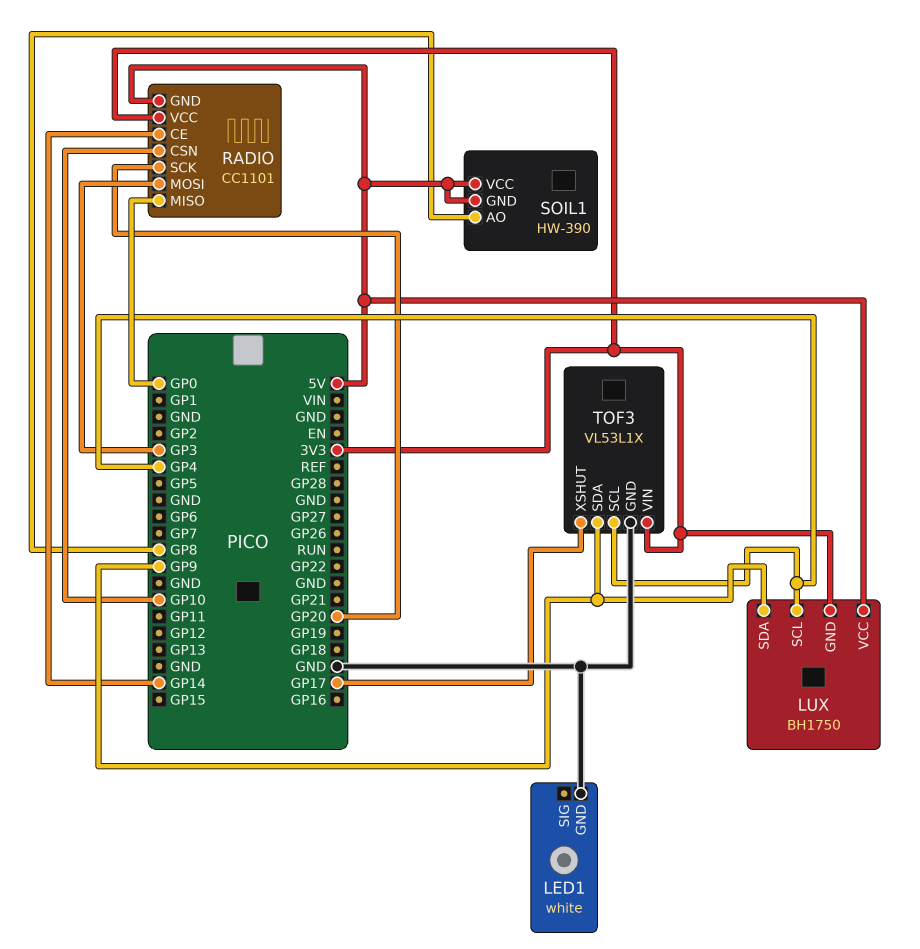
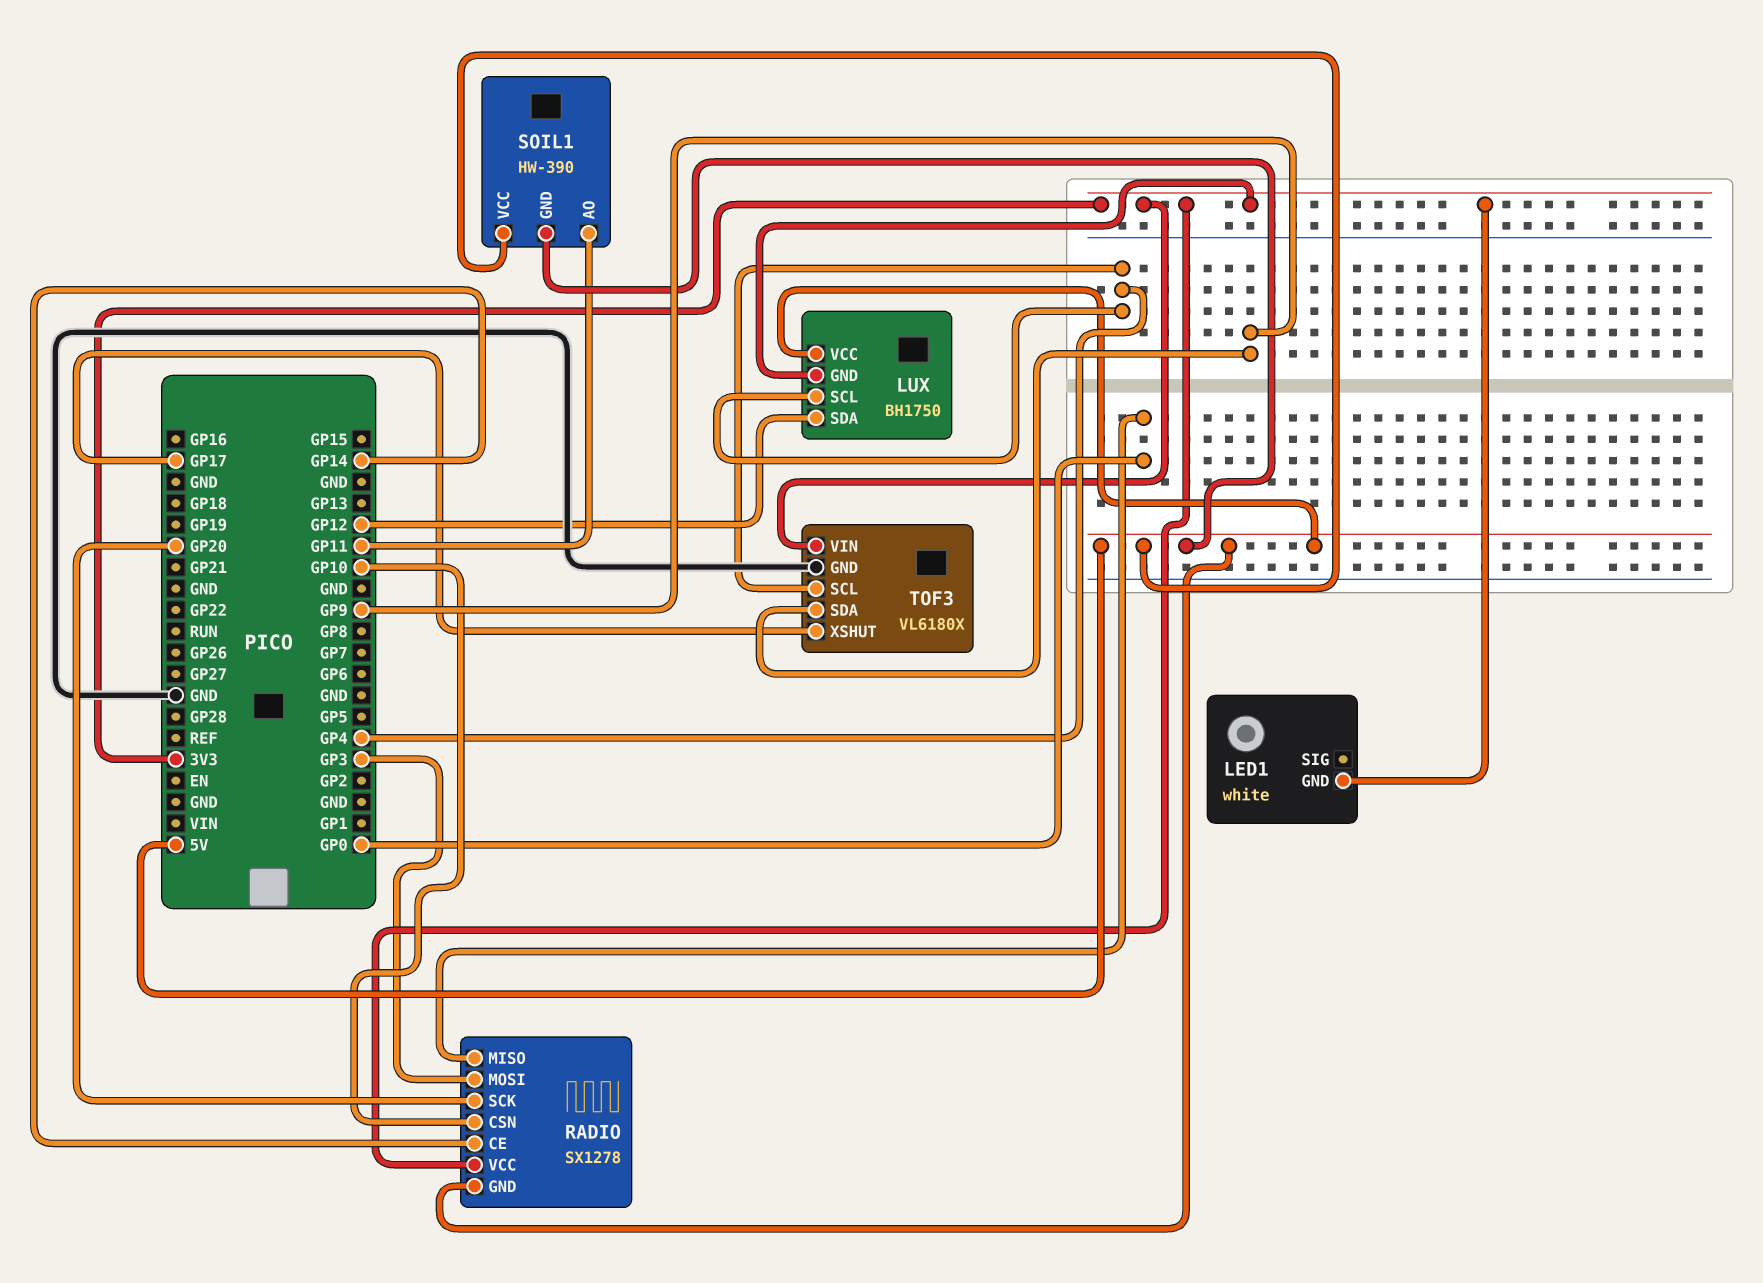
LED1 pin GND: GND -> 3V3
LUX pin SDA: GP9 -> GP12
RADIO: CC1101 -> SX1278
SOIL1 pin AO: GP8 -> GP11
TOF3: VL53L1X -> VL6180X

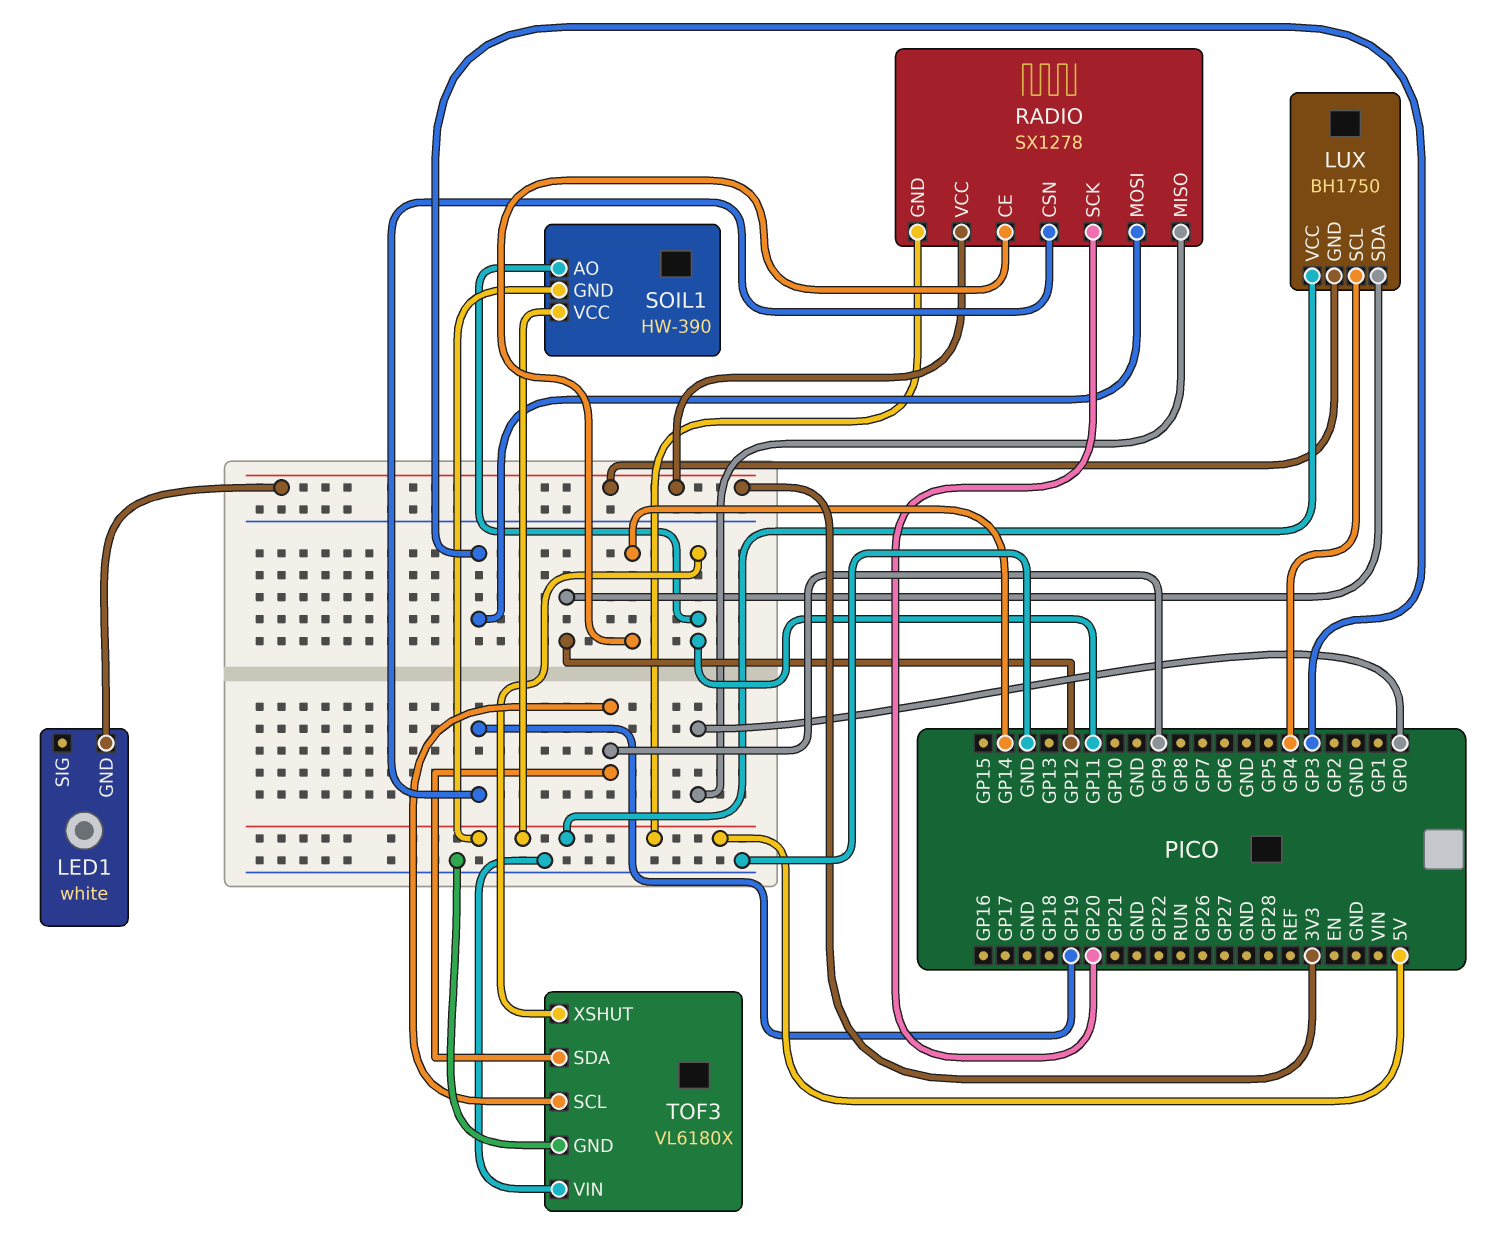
RADIO pin CSN: GP10 -> GP19
TOF3 pin SCL: GP4 -> GP9
TOF3 pin VIN: 3V3 -> GND
TOF3 pin XSHUT: GP17 -> GP11

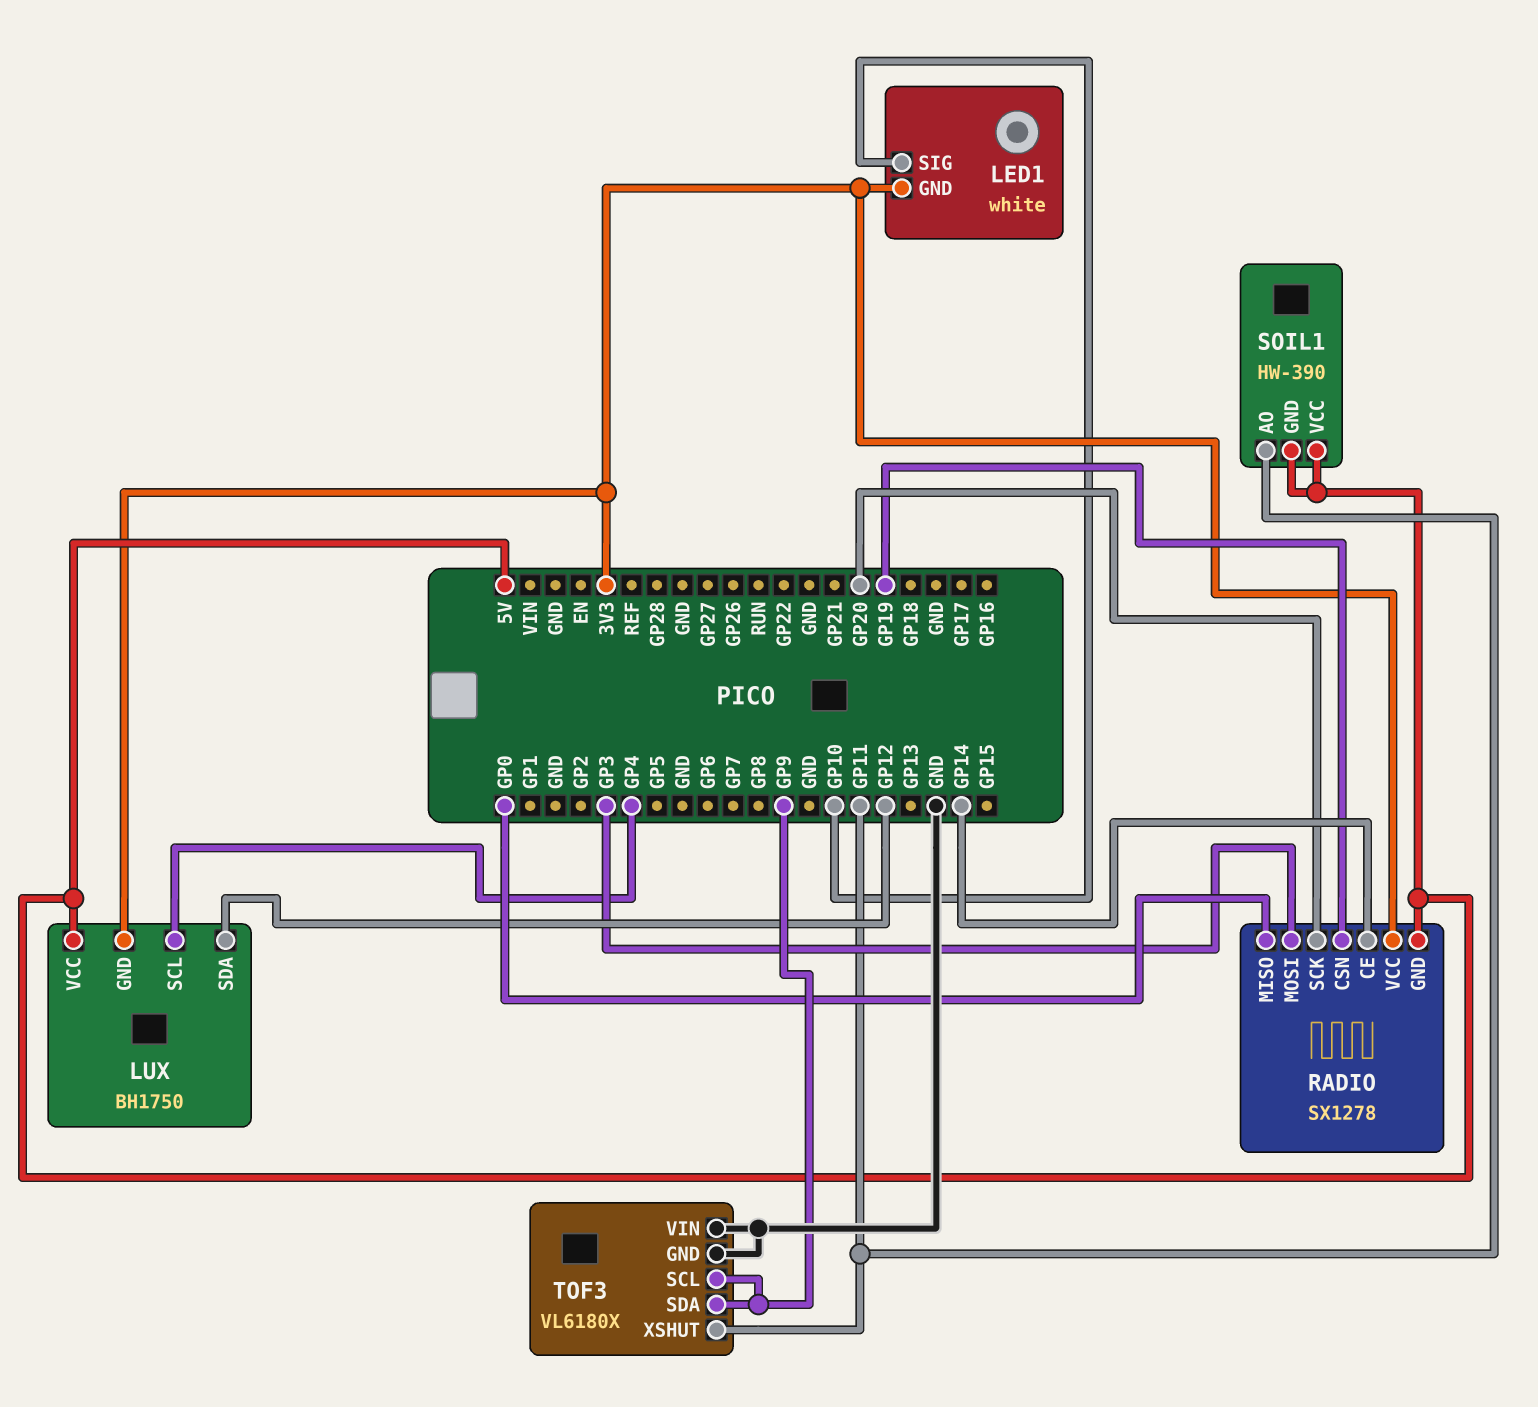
LED1 pin SIG: none -> GP10

